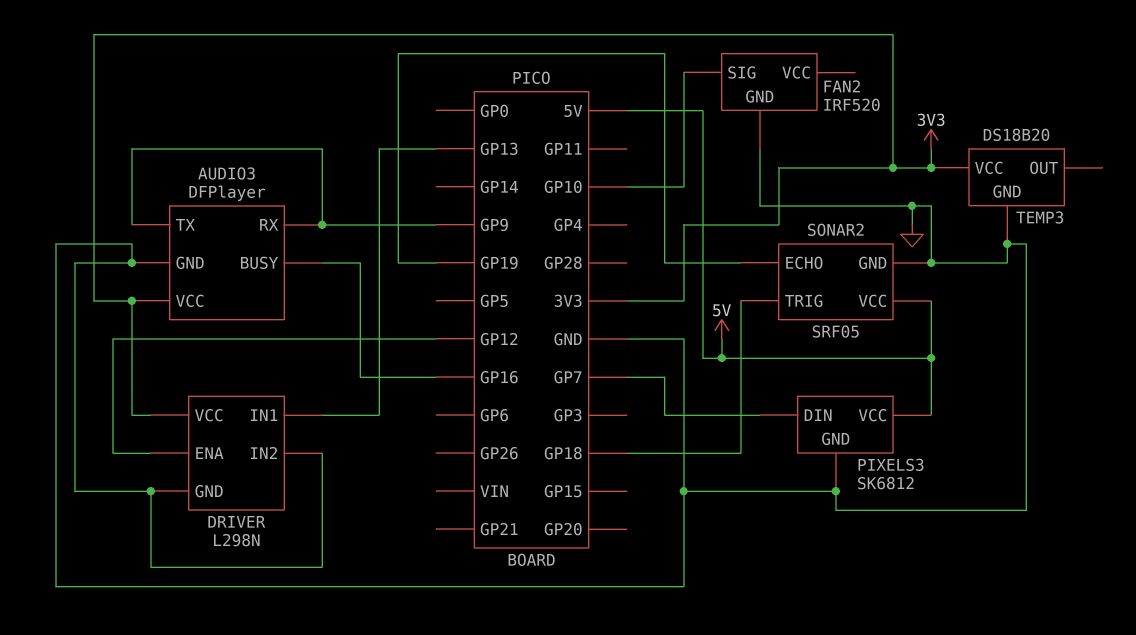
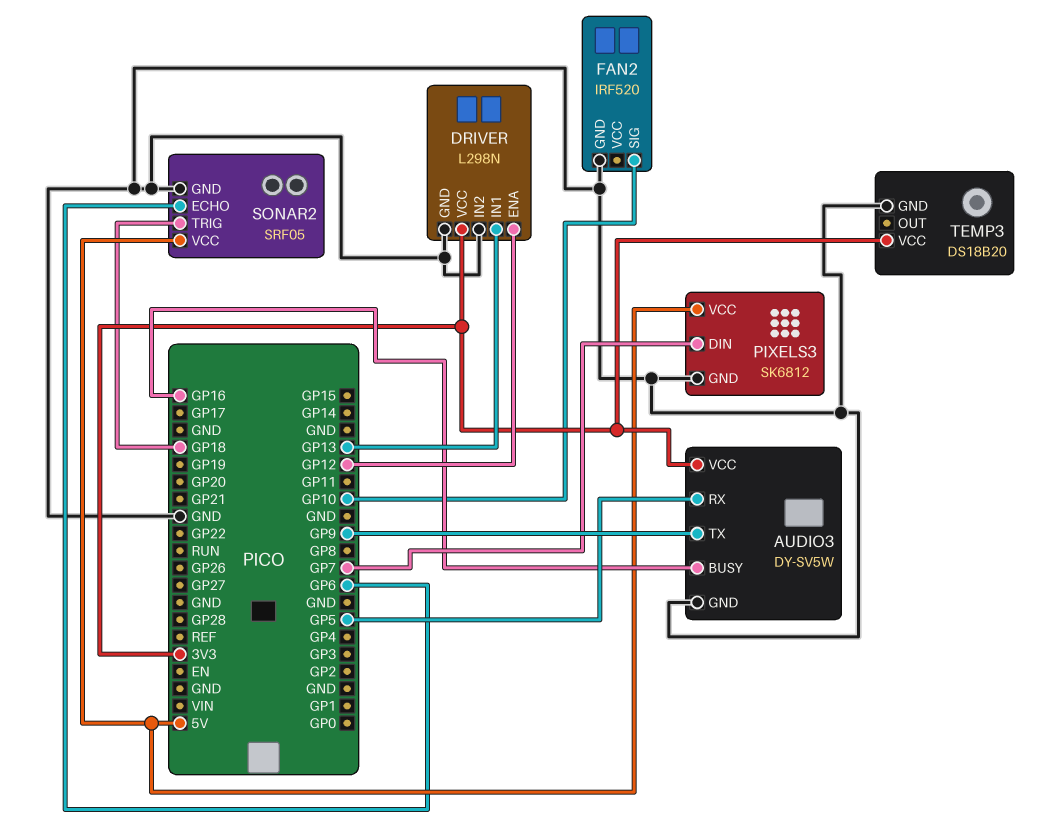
AUDIO3: DFPlayer -> DY-SV5W
AUDIO3 pin RX: GP9 -> GP5
SONAR2 pin ECHO: GP19 -> GP6

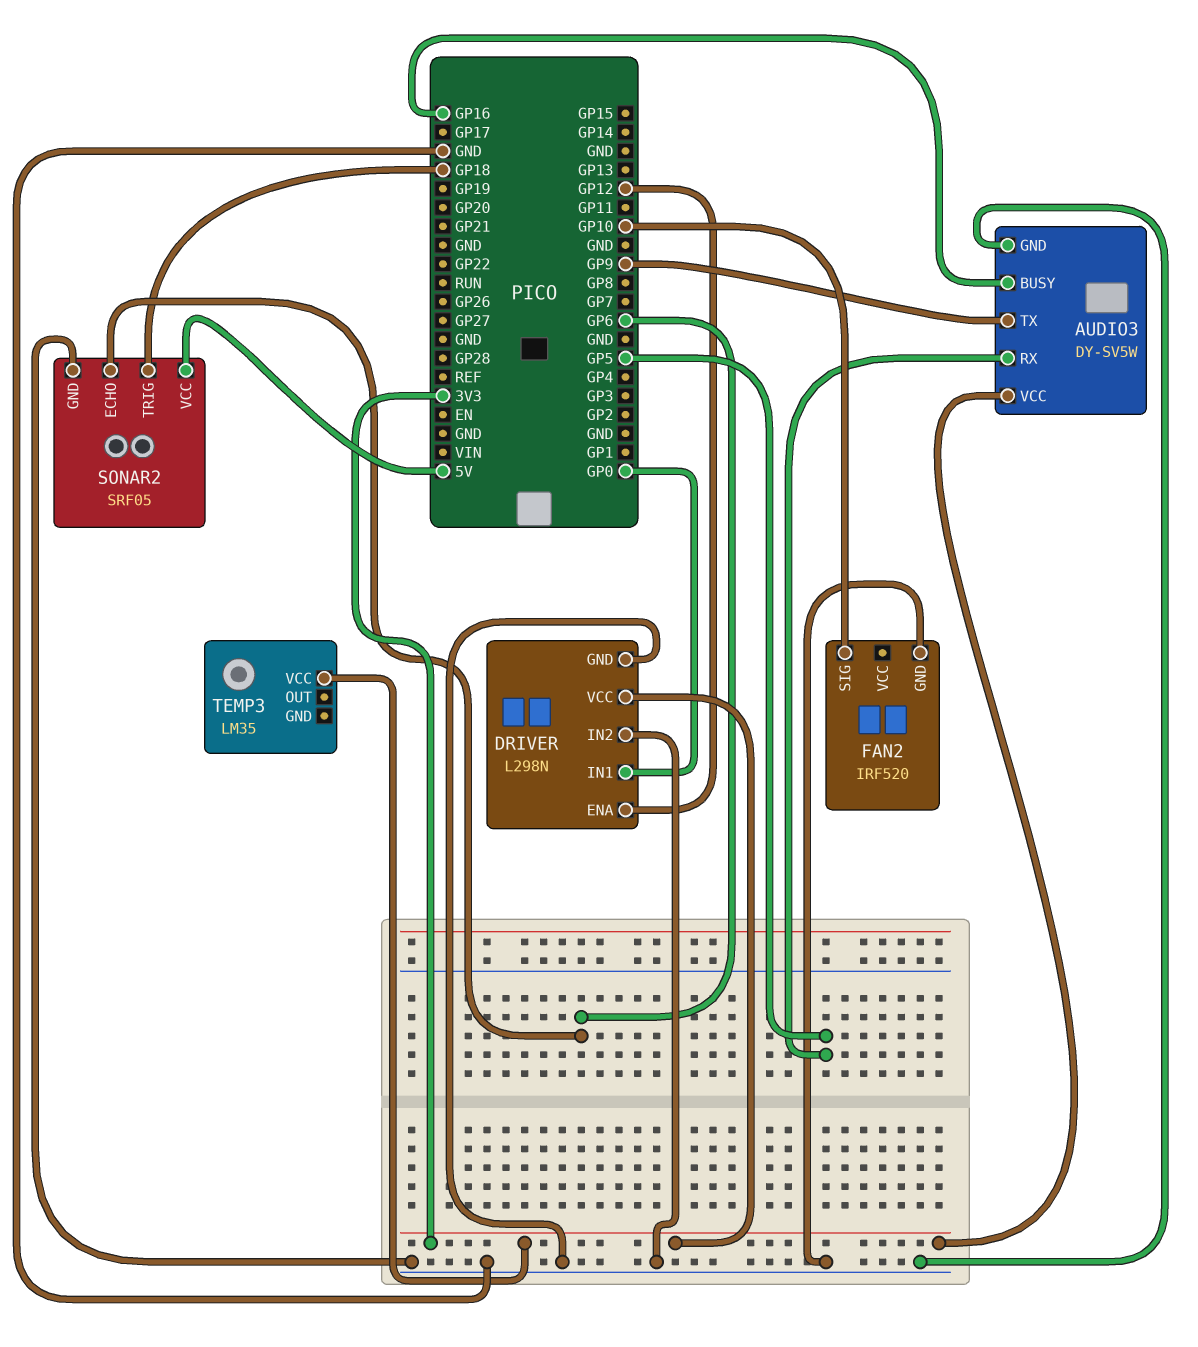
DRIVER pin IN1: GP13 -> GP0
PIXELS3: SK6812 -> none
PIXELS3 pin DIN: GP7 -> none
PIXELS3 pin GND: GND -> none
PIXELS3 pin VCC: 5V -> none
TEMP3: DS18B20 -> LM35
TEMP3 pin GND: GND -> none

